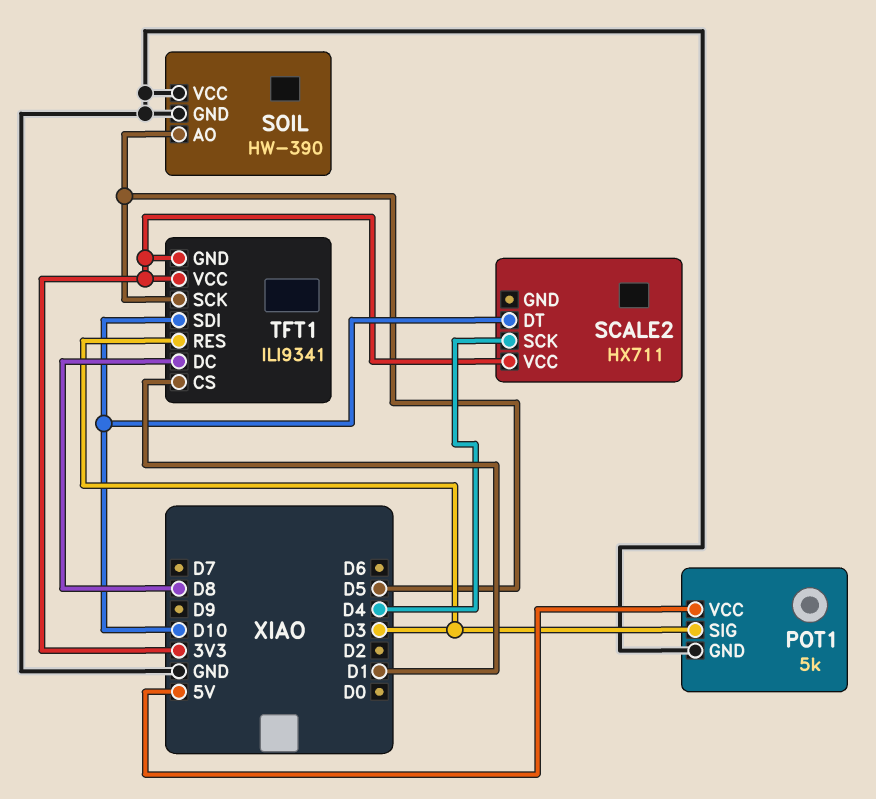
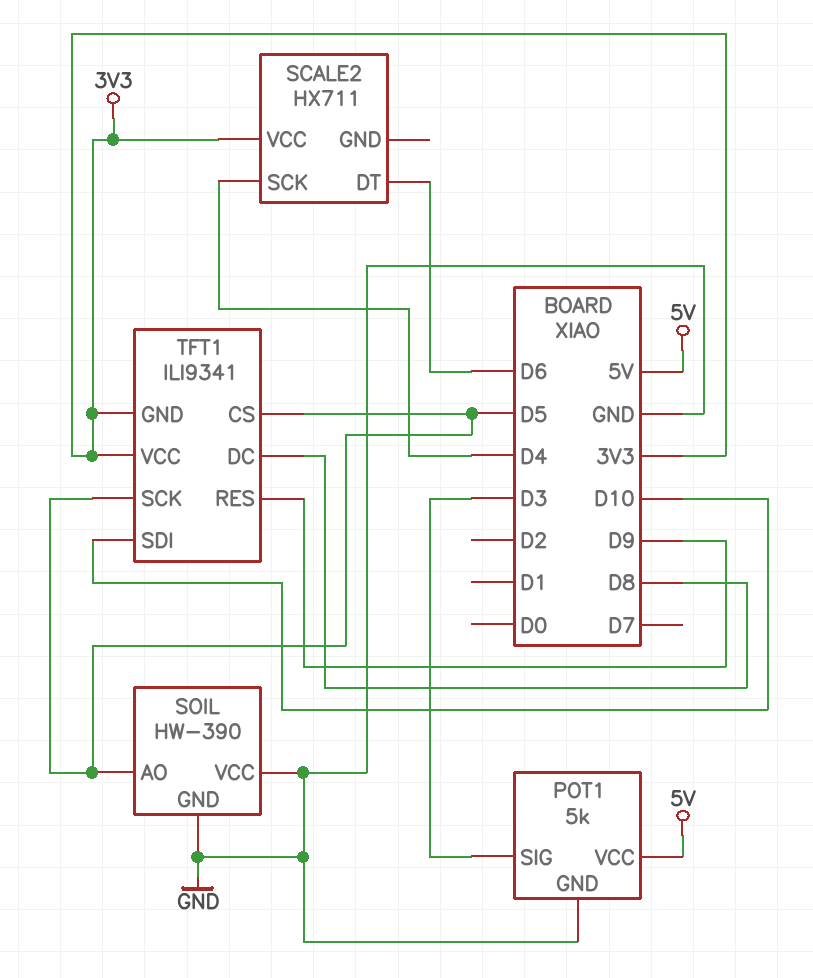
SCALE2 pin DT: D10 -> D6
TFT1 pin CS: D1 -> D5
TFT1 pin RES: D3 -> D9

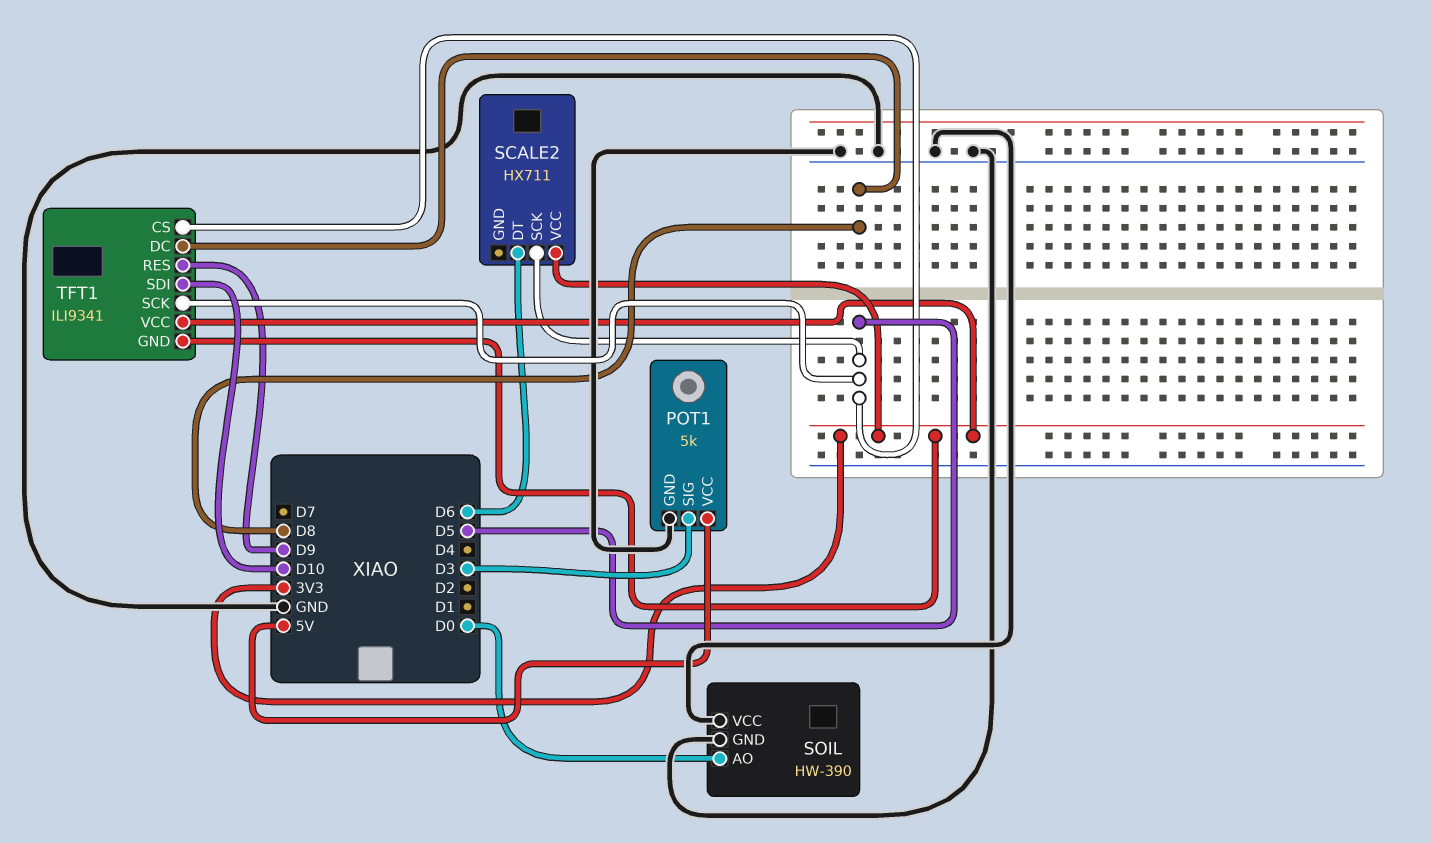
SCALE2 pin SCK: D4 -> D5
SOIL pin AO: D5 -> D0

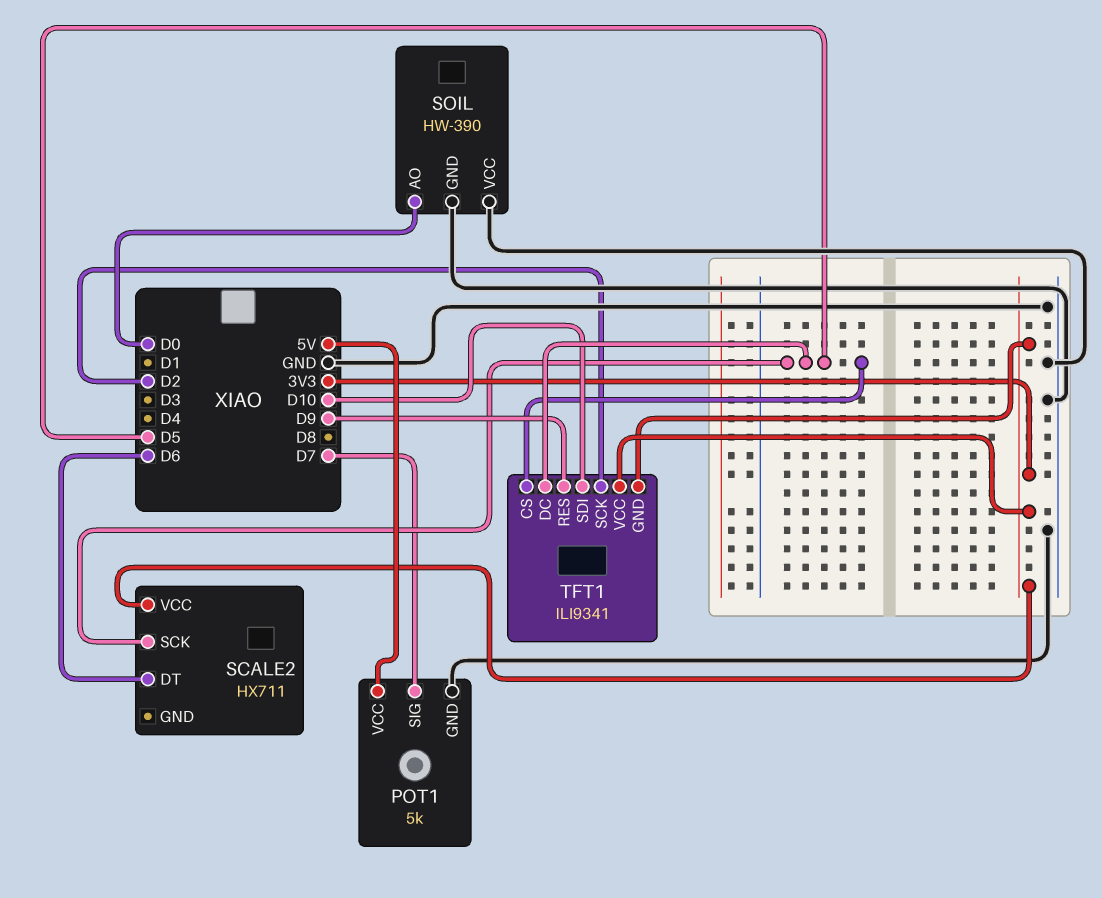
POT1 pin SIG: D3 -> D7
TFT1 pin DC: D8 -> D5
TFT1 pin SCK: D5 -> D2

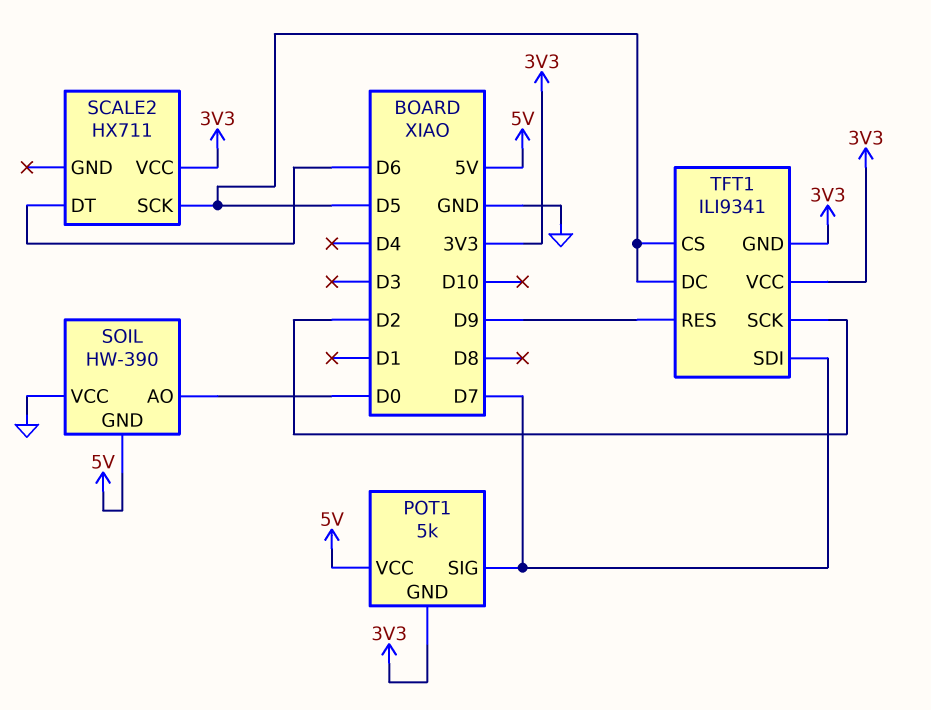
POT1 pin GND: GND -> 3V3
SOIL pin GND: GND -> 5V
TFT1 pin SDI: D10 -> D7

